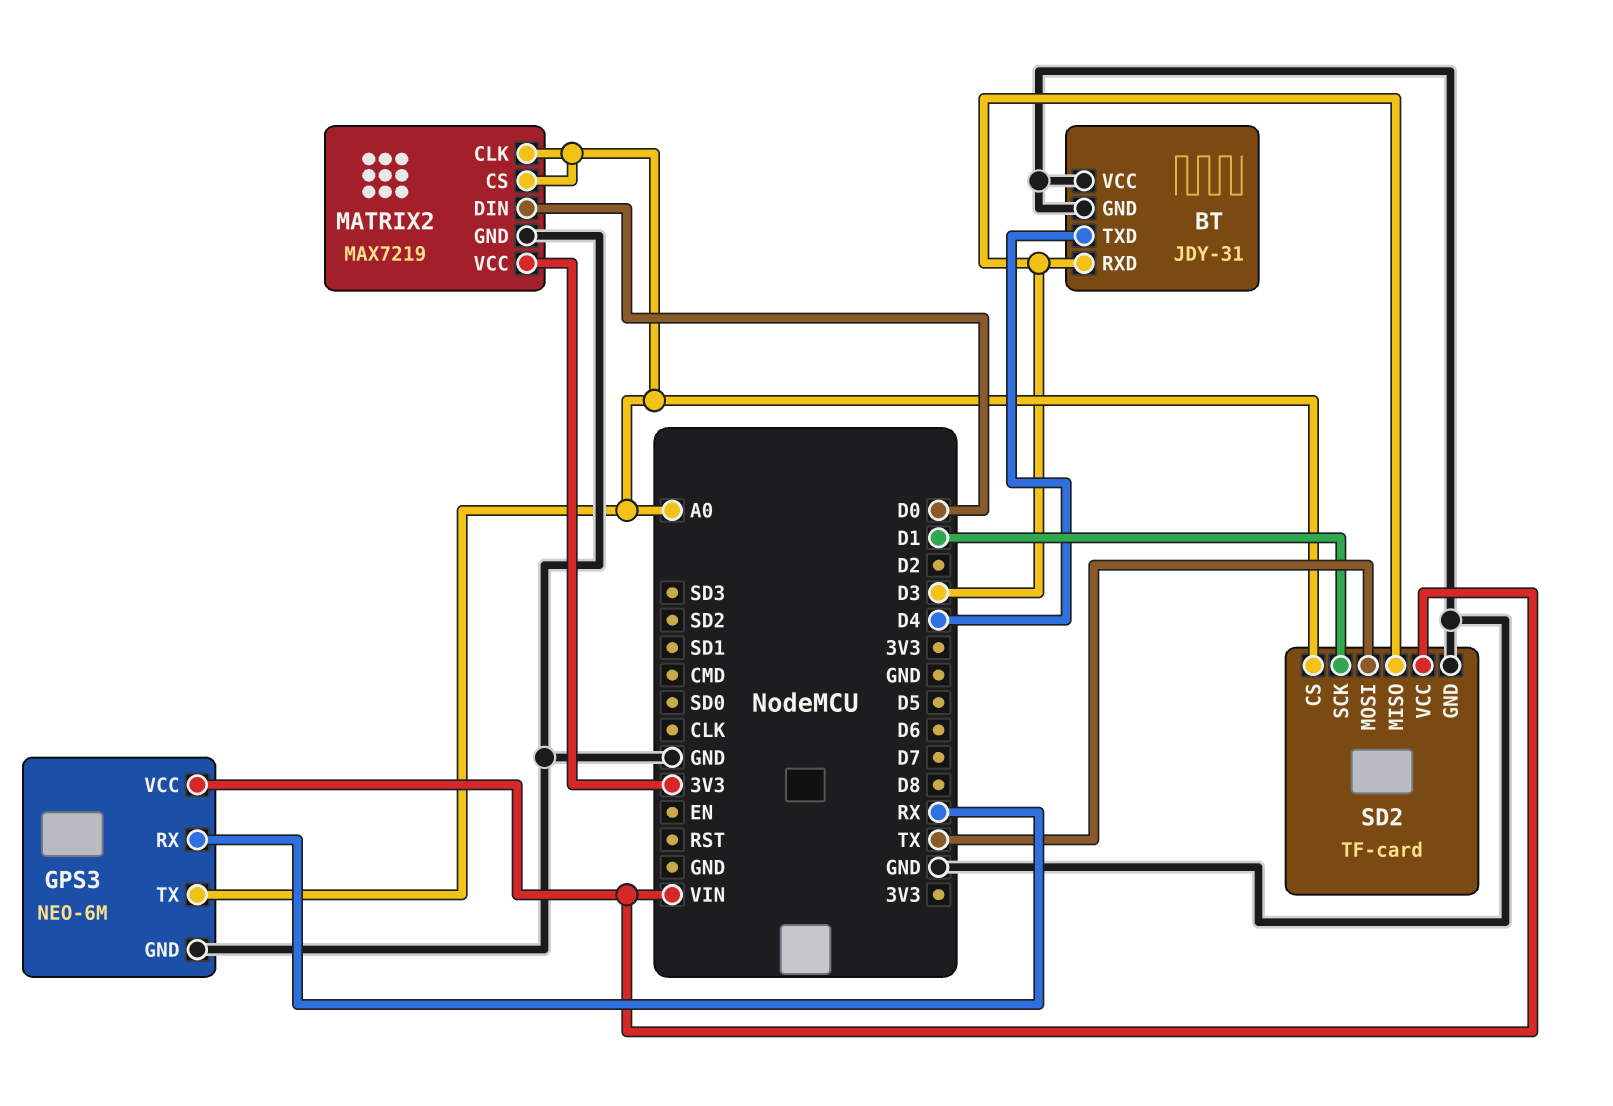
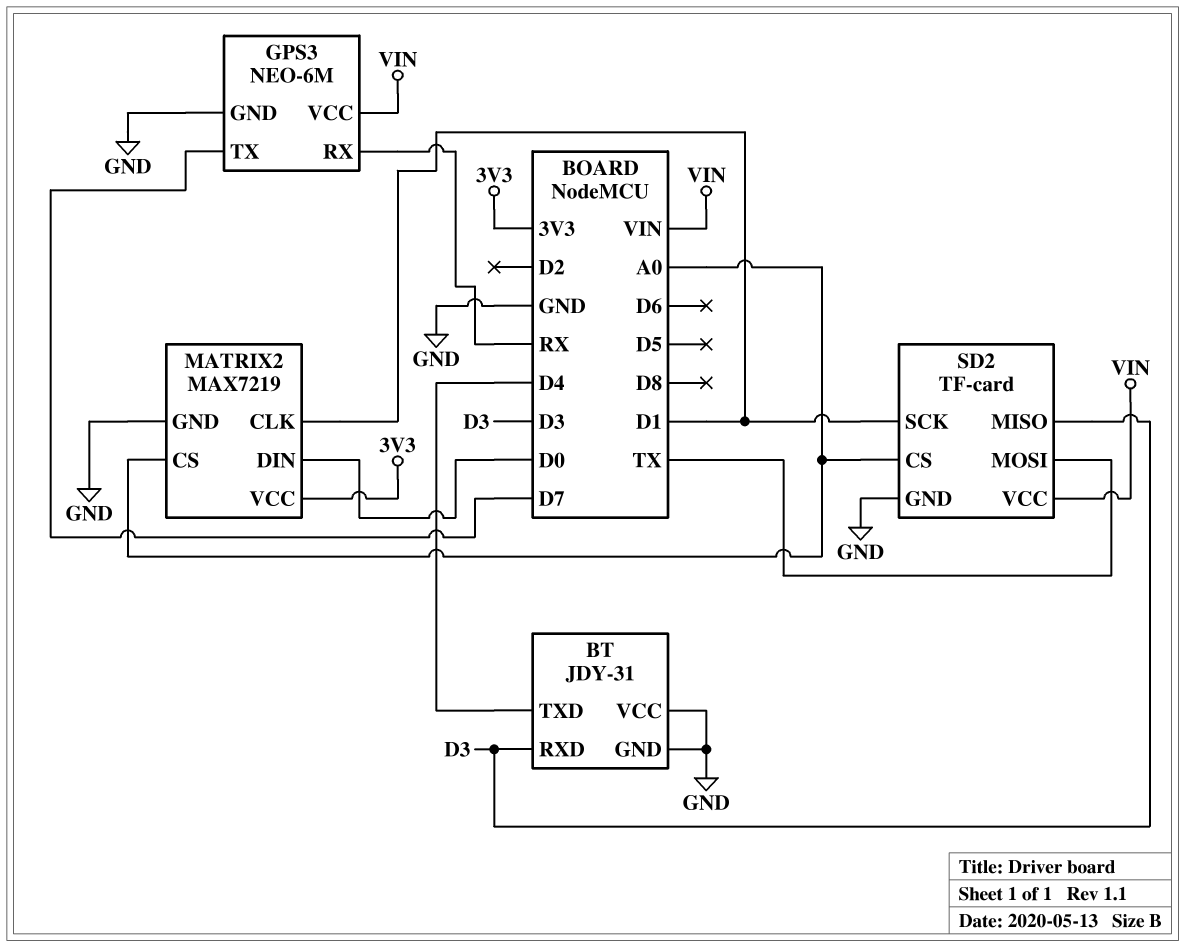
GPS3 pin TX: A0 -> D7
MATRIX2 pin CLK: A0 -> D1

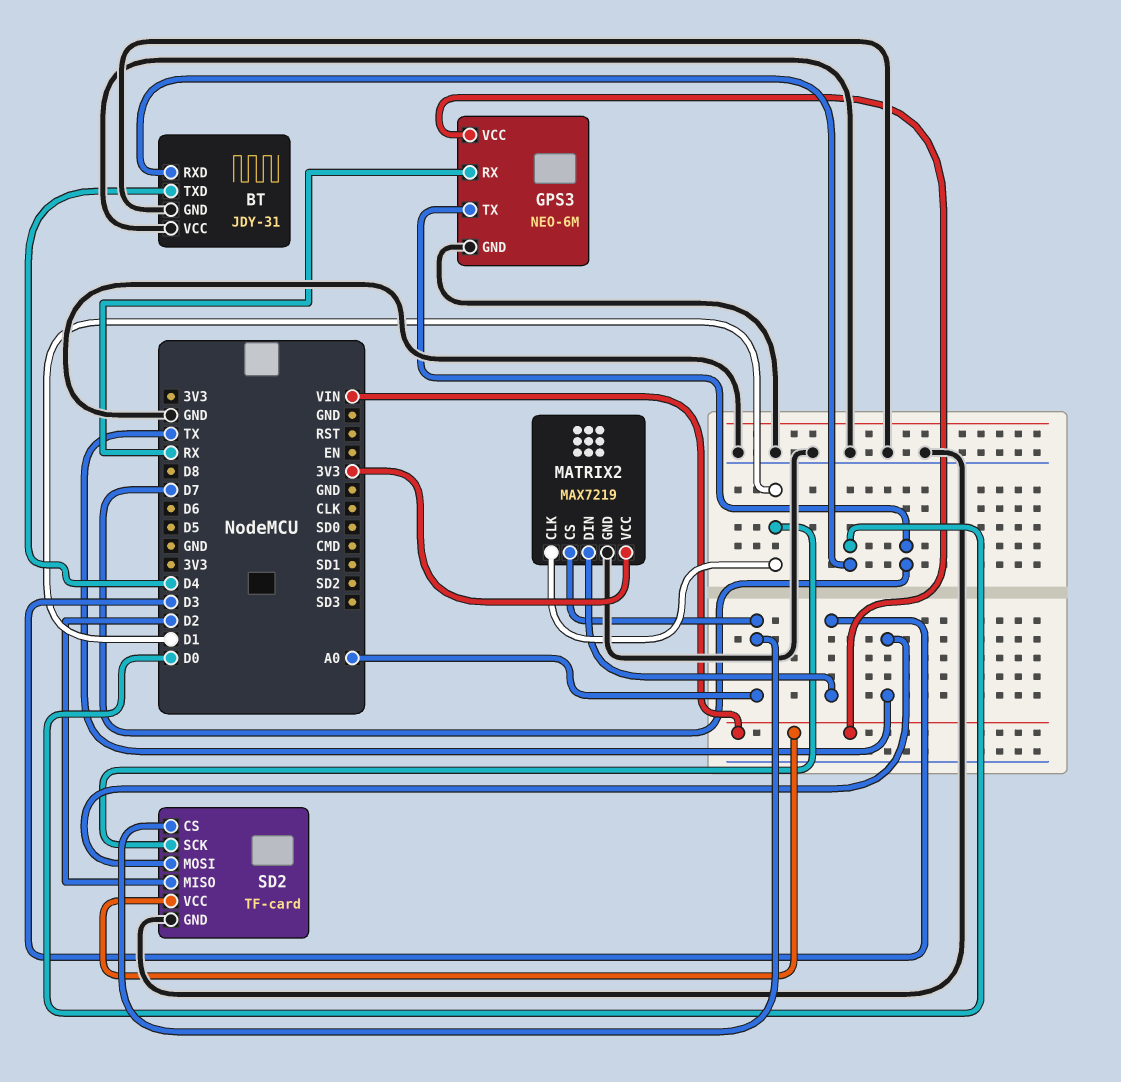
BT pin RXD: D3 -> D0
MATRIX2 pin DIN: D0 -> D3
SD2 pin MISO: D3 -> D2

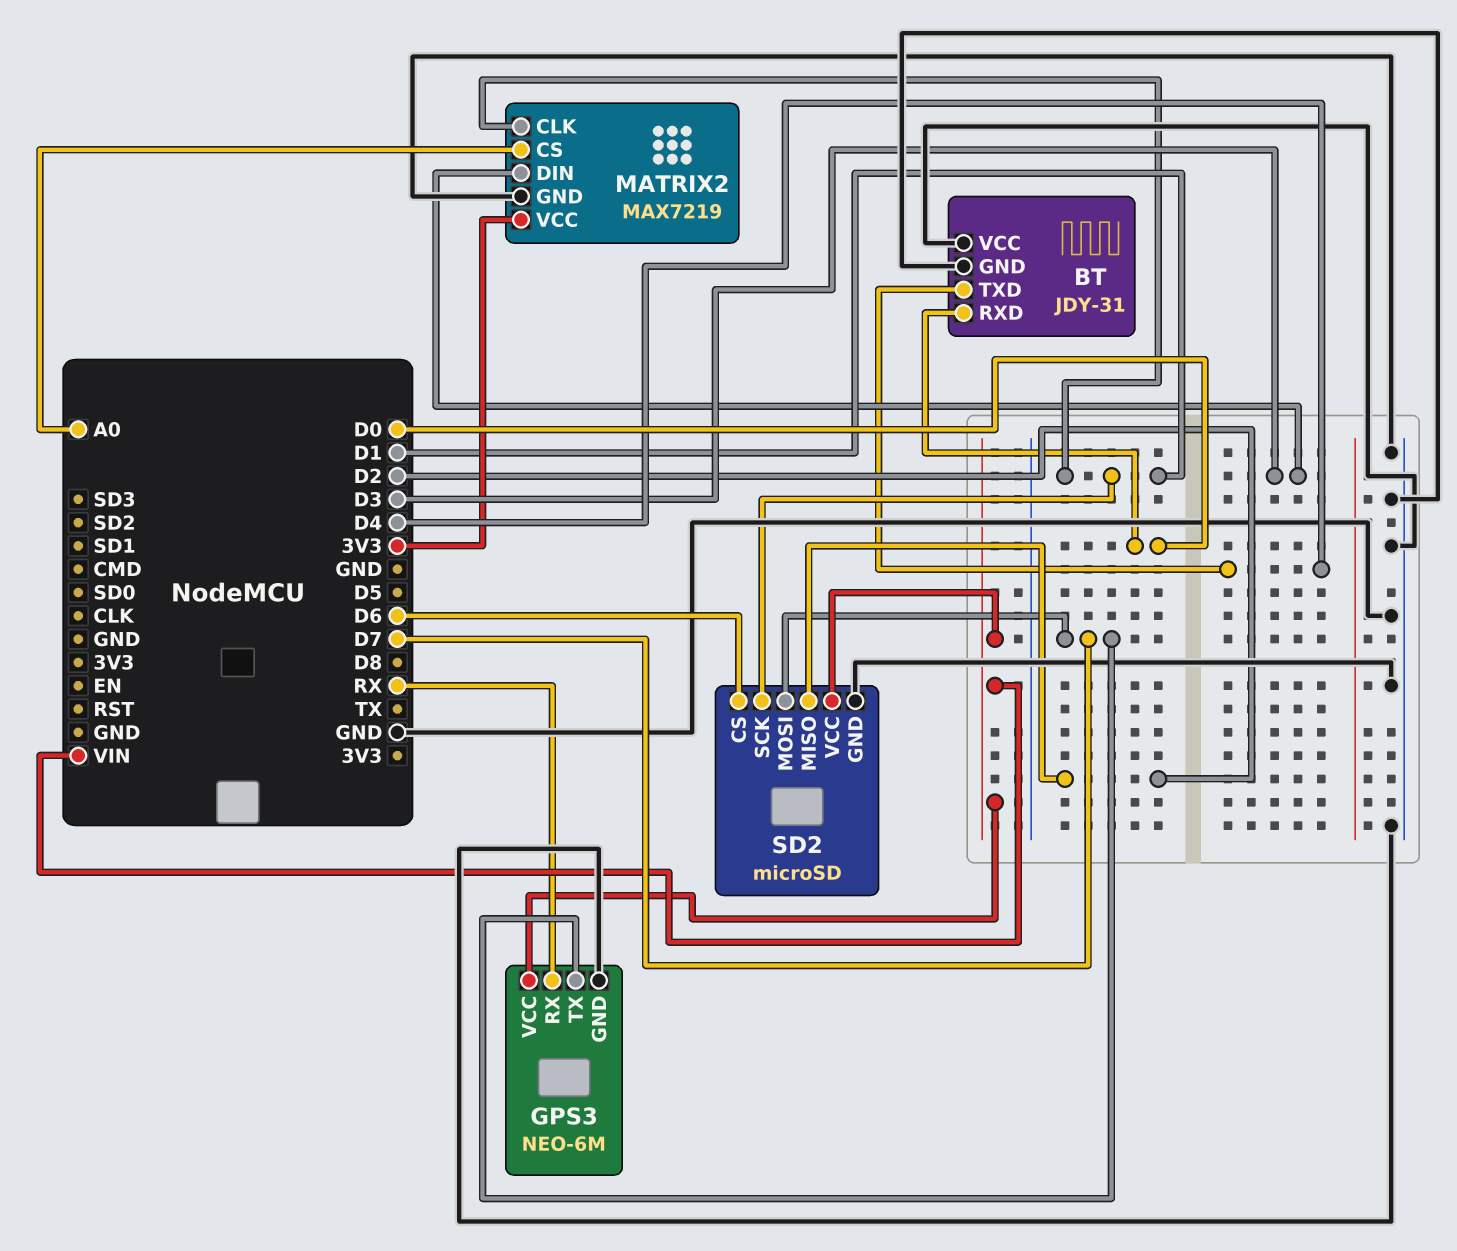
SD2: TF-card -> microSD
SD2 pin CS: A0 -> D6
SD2 pin MOSI: TX -> D7

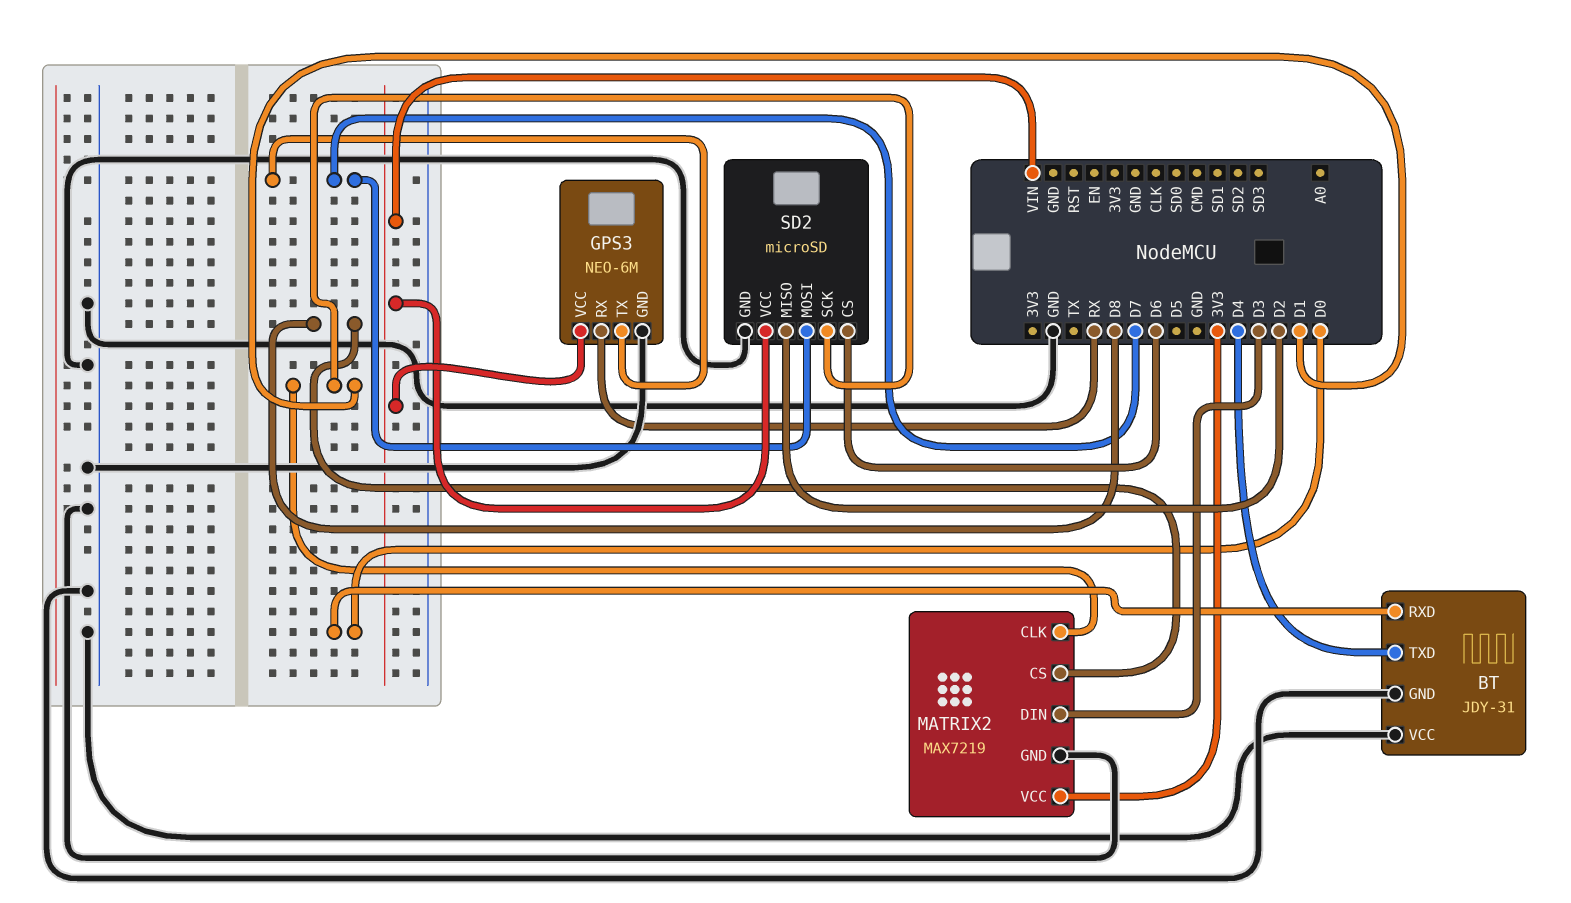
MATRIX2 pin CS: A0 -> D8

